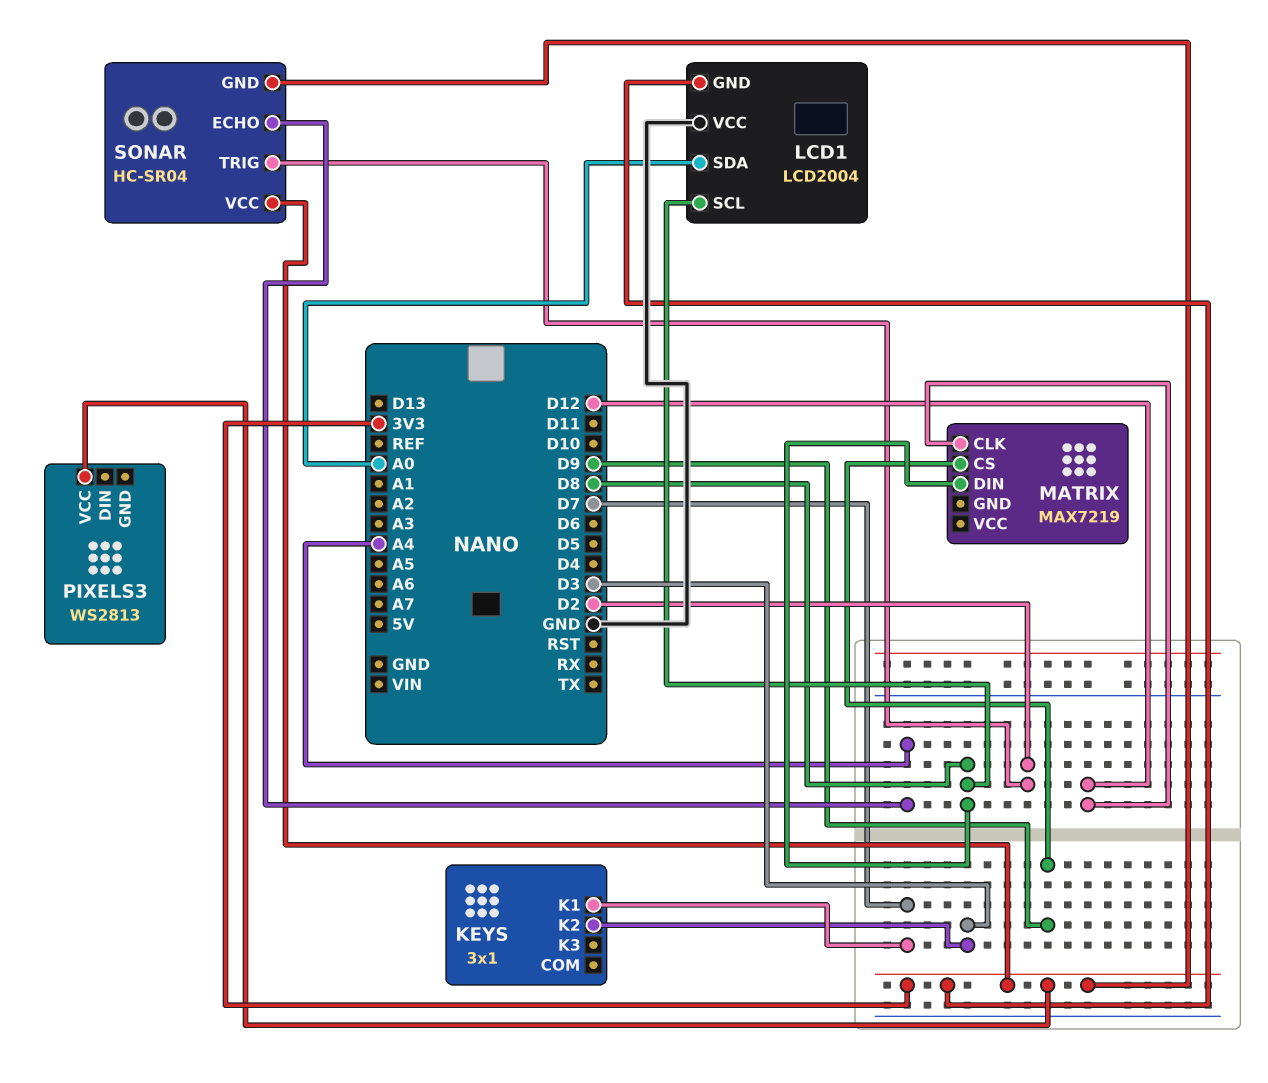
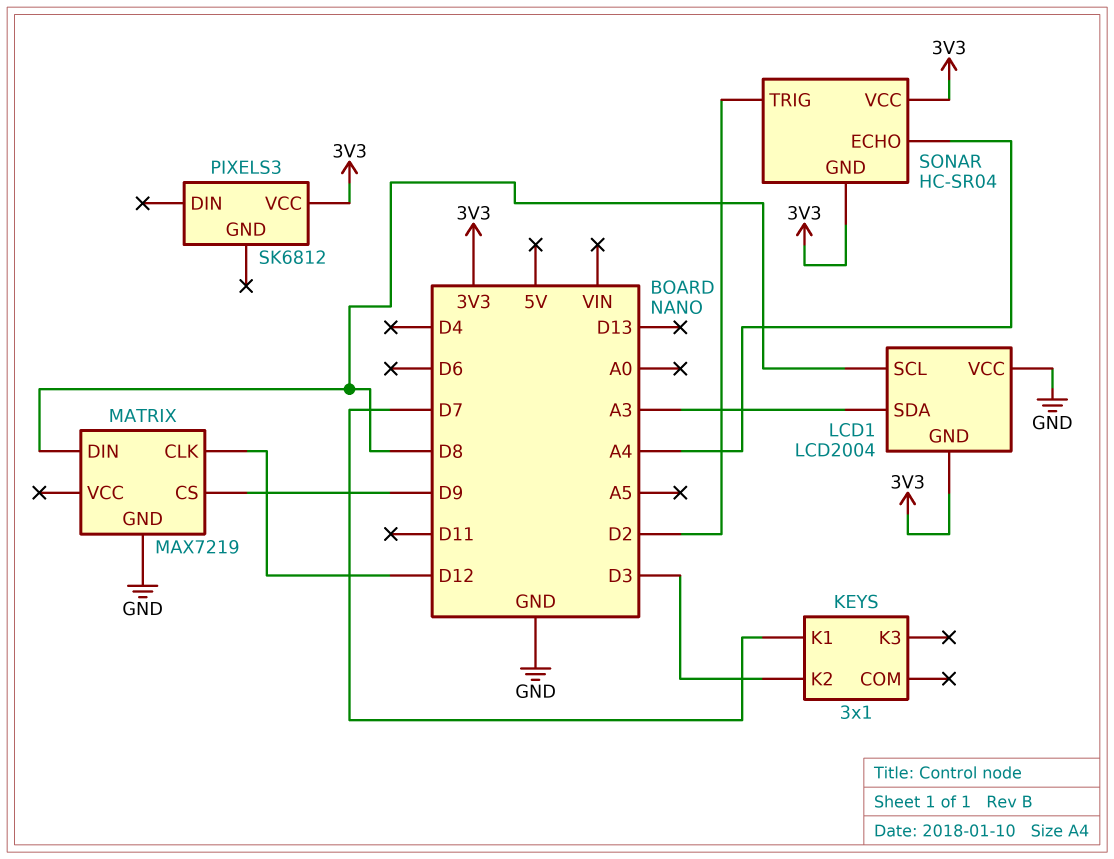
LCD1 pin SDA: A0 -> A3
MATRIX pin GND: none -> GND
PIXELS3: WS2813 -> SK6812

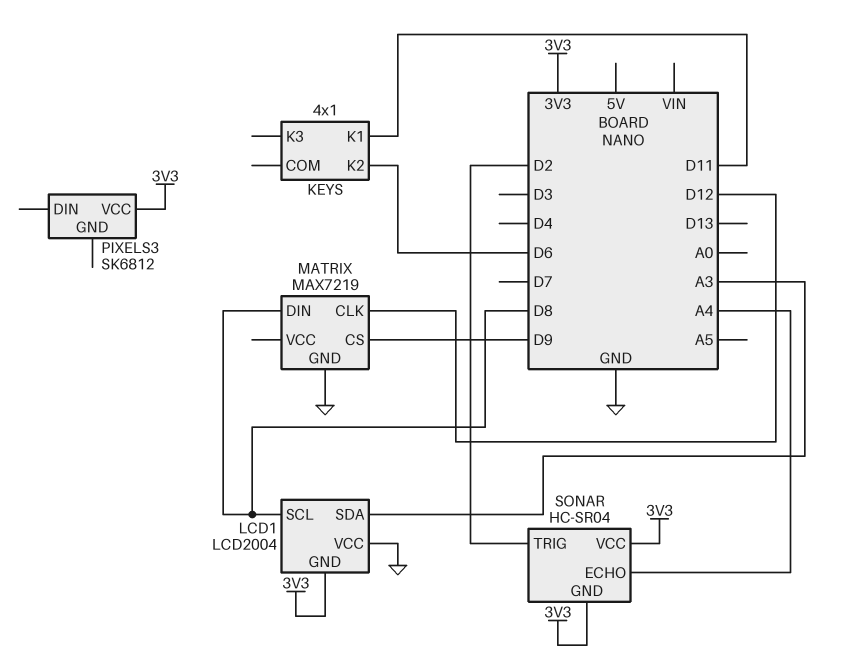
KEYS: 3x1 -> 4x1
KEYS pin K1: D7 -> D11
KEYS pin K2: D3 -> D6

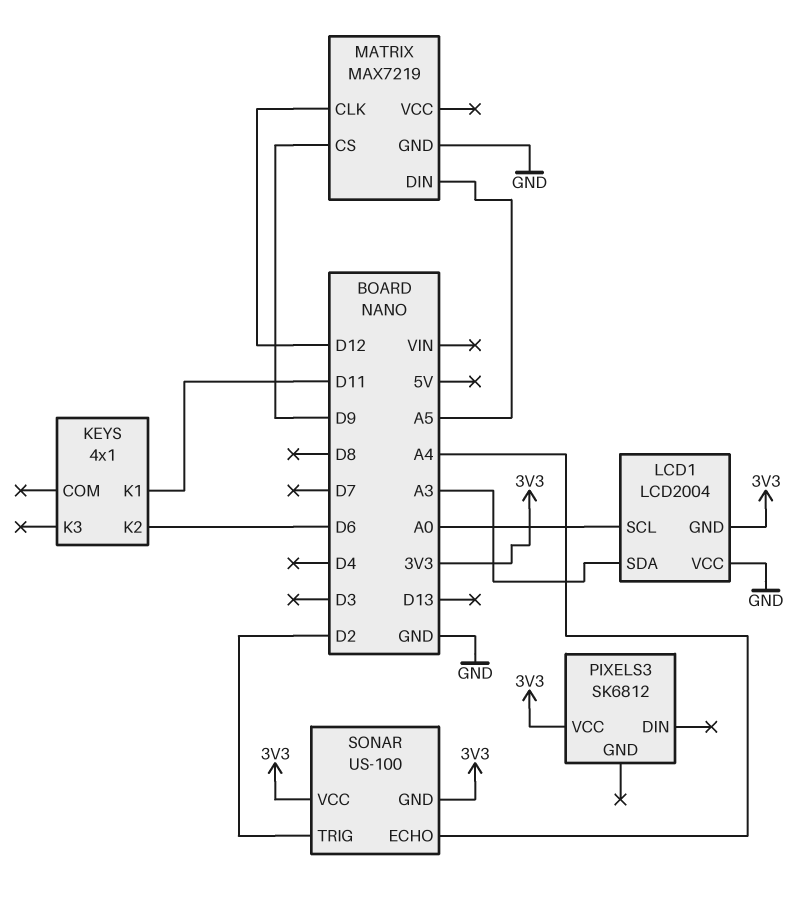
LCD1 pin SCL: D8 -> A0
MATRIX pin DIN: D8 -> A5
SONAR: HC-SR04 -> US-100

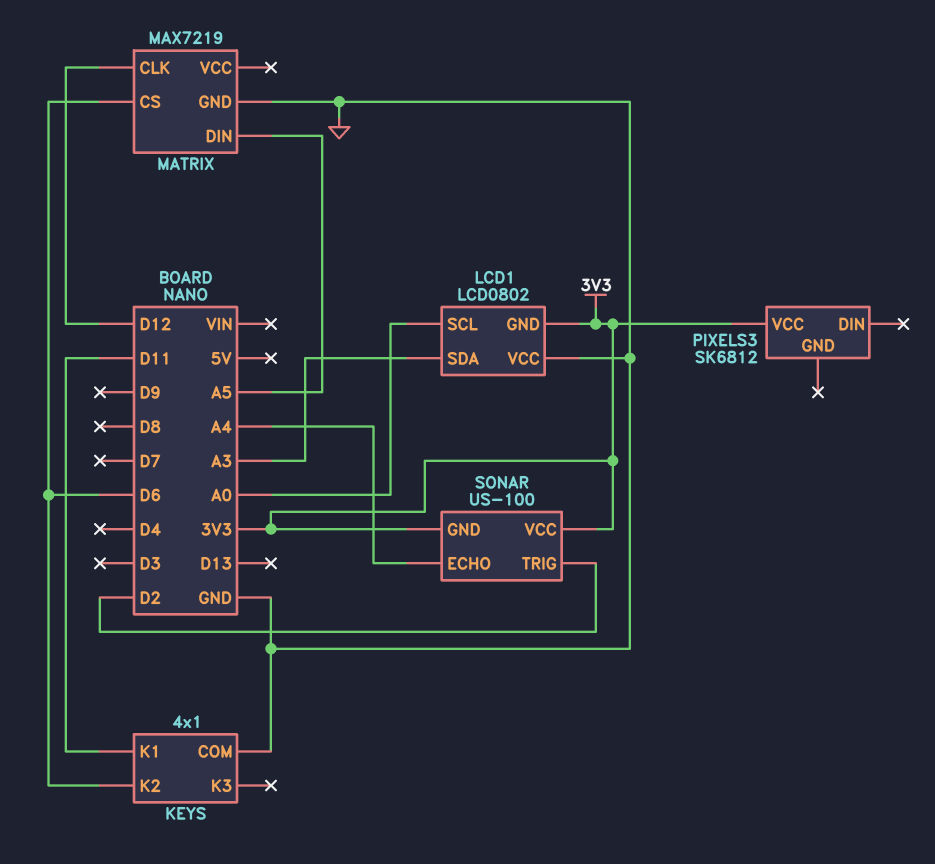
KEYS pin COM: none -> GND
LCD1: LCD2004 -> LCD0802
MATRIX pin CS: D9 -> D6

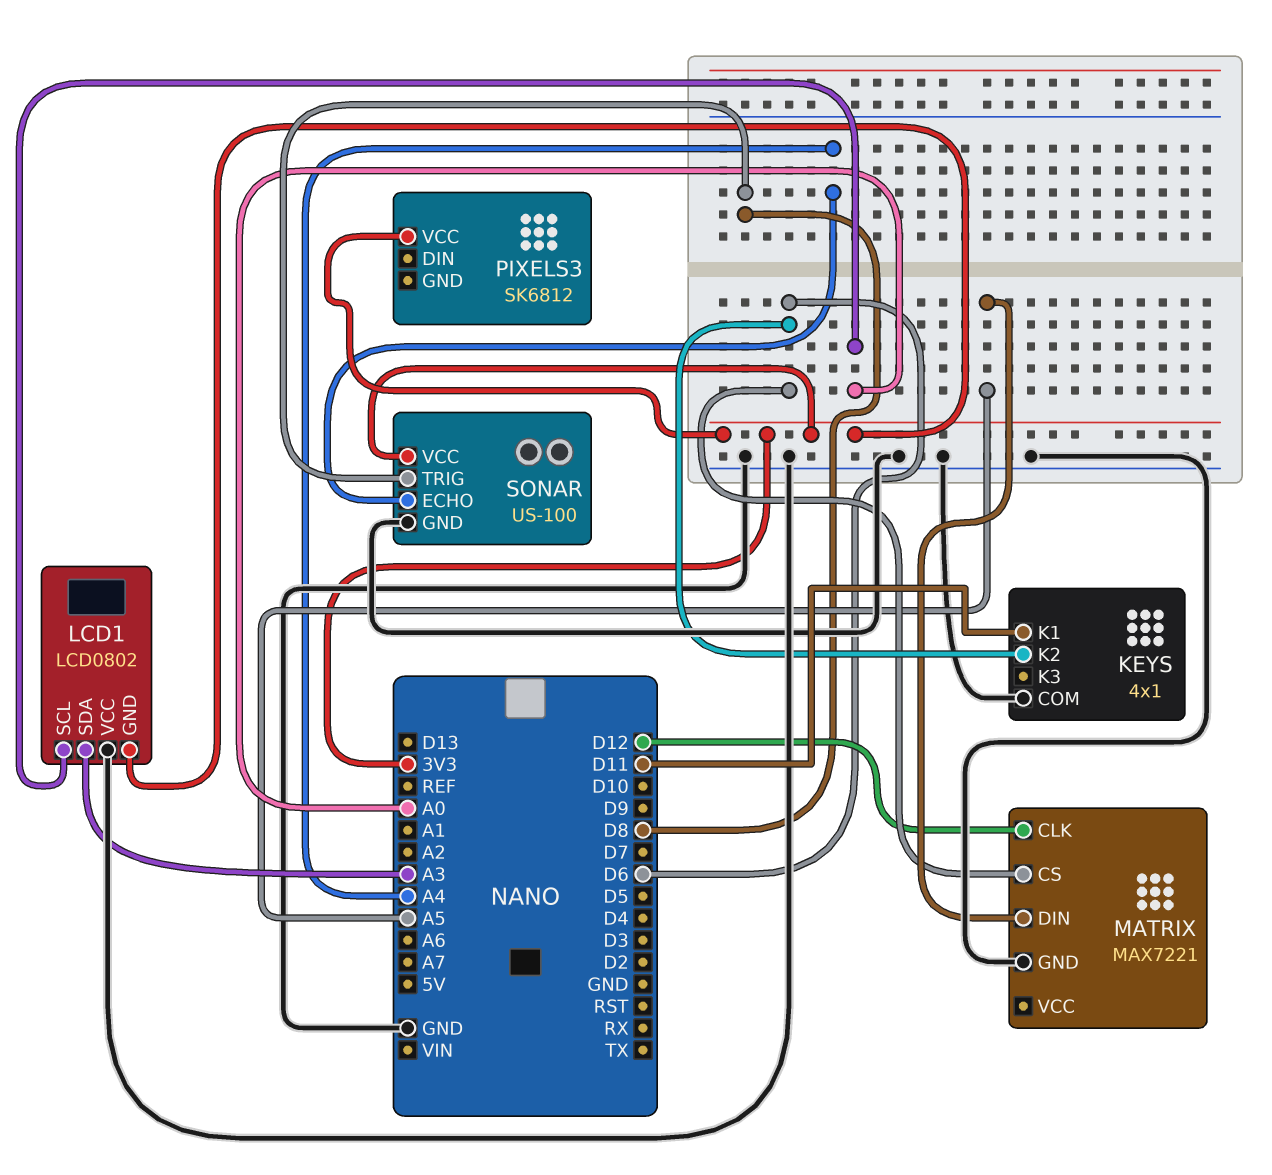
MATRIX: MAX7219 -> MAX7221
SONAR pin GND: 3V3 -> GND
SONAR pin TRIG: D2 -> D8

